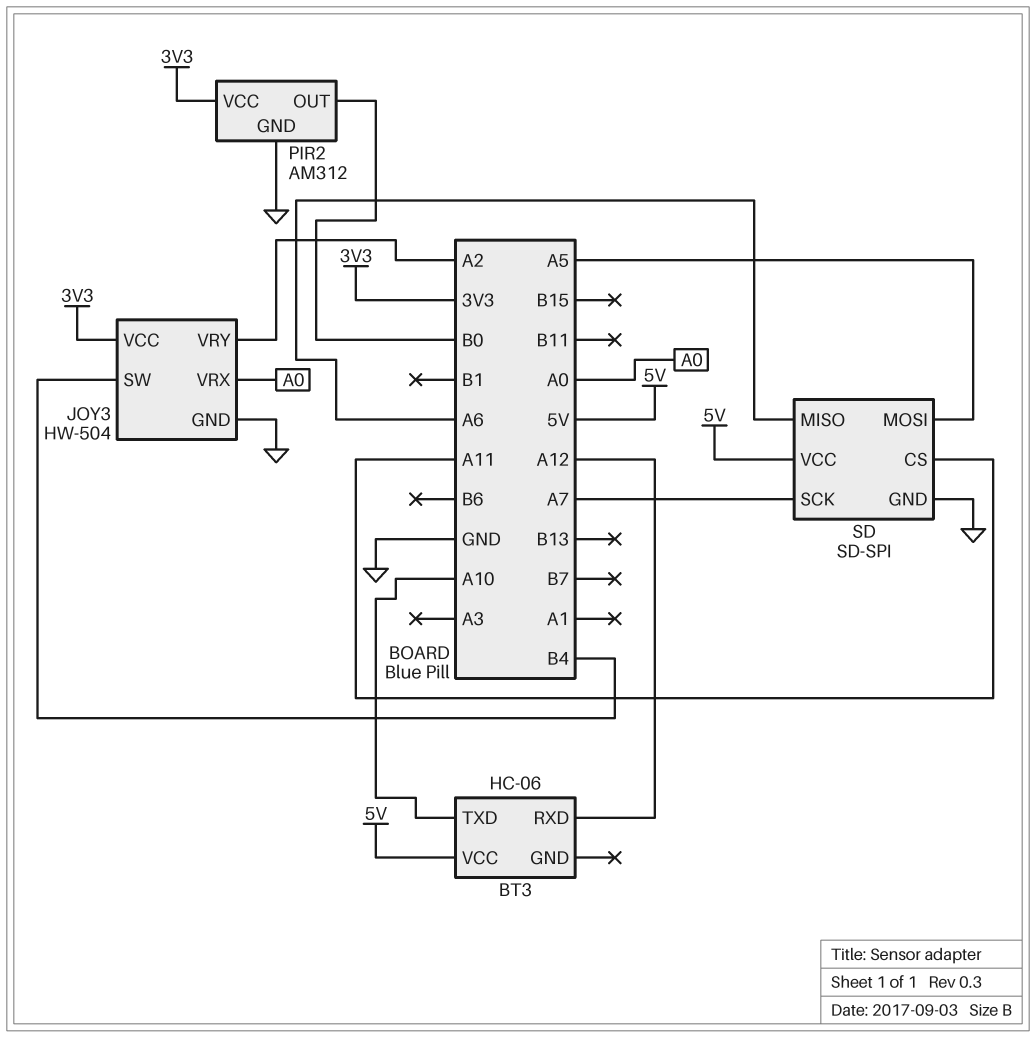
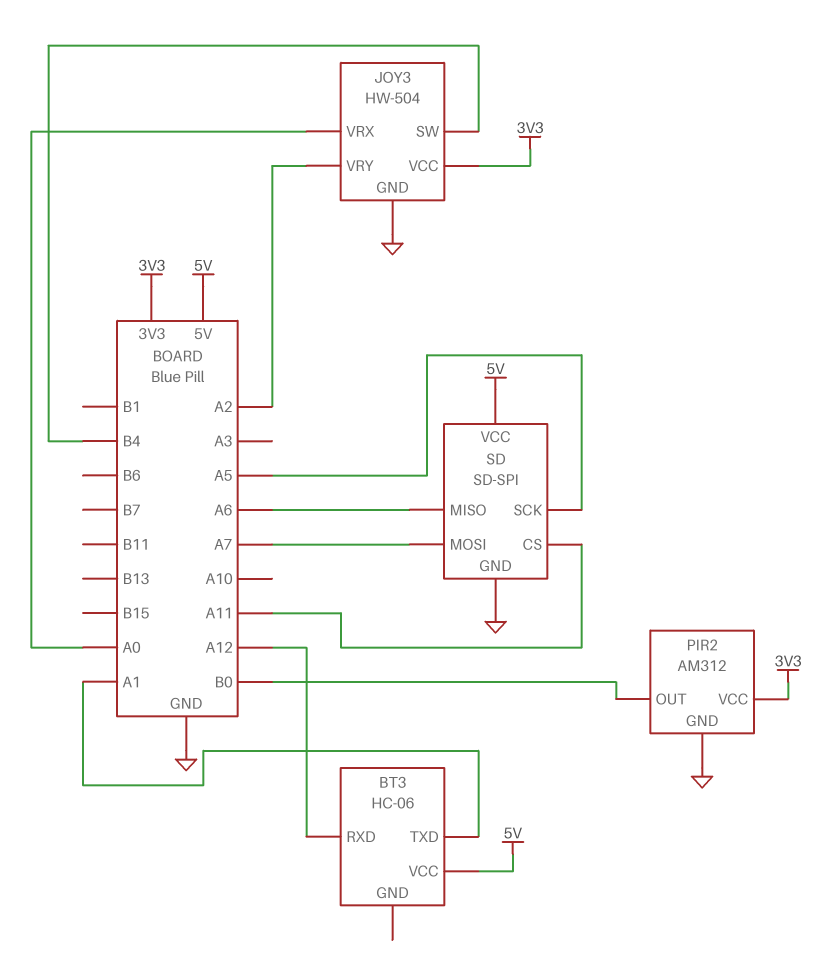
BT3 pin TXD: A10 -> A1
SD pin MOSI: A5 -> A7
SD pin SCK: A7 -> A5

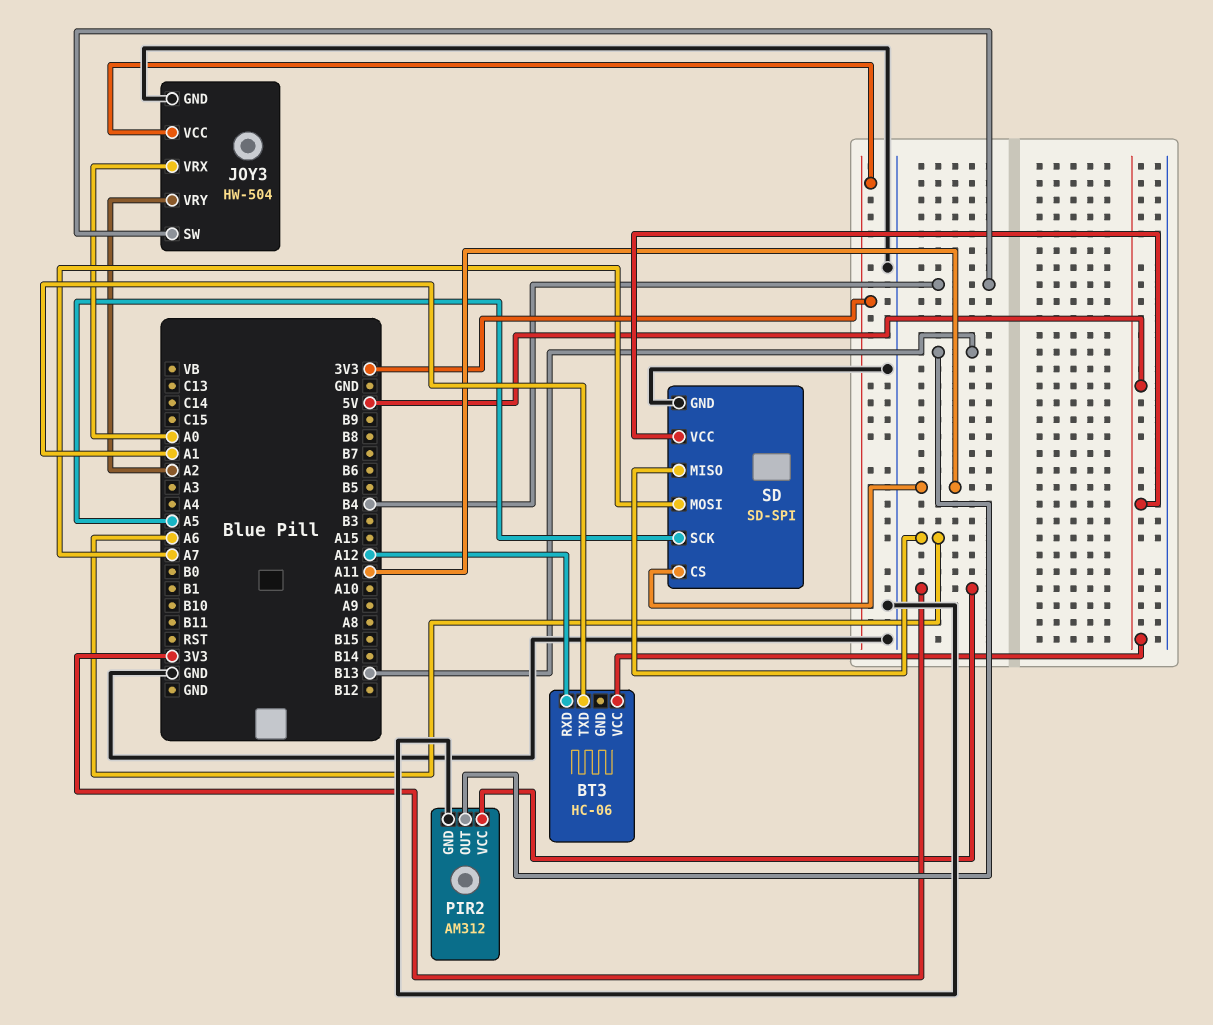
PIR2 pin OUT: B0 -> B13

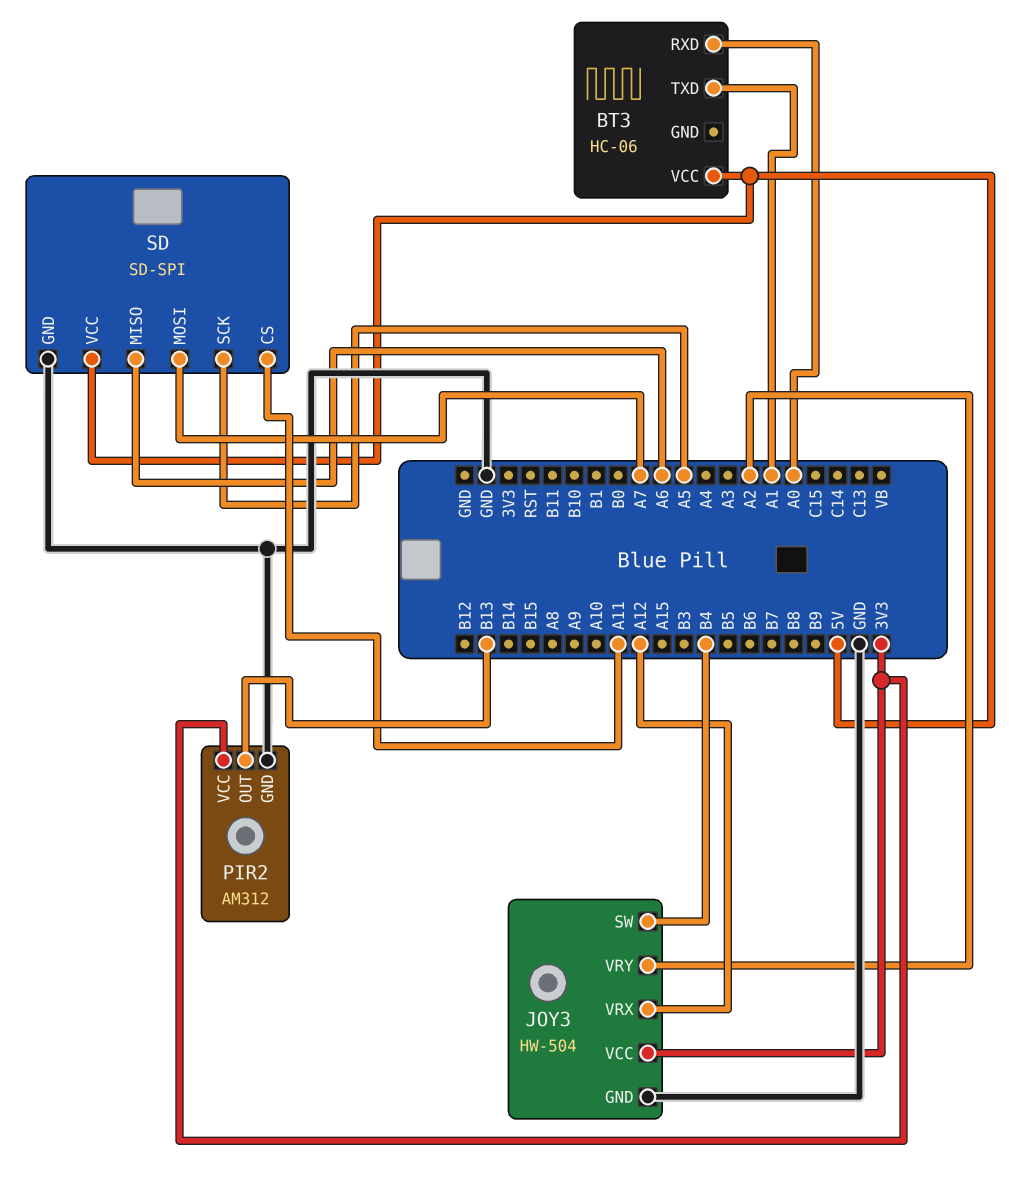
BT3 pin RXD: A12 -> A0
JOY3 pin VRX: A0 -> A12

